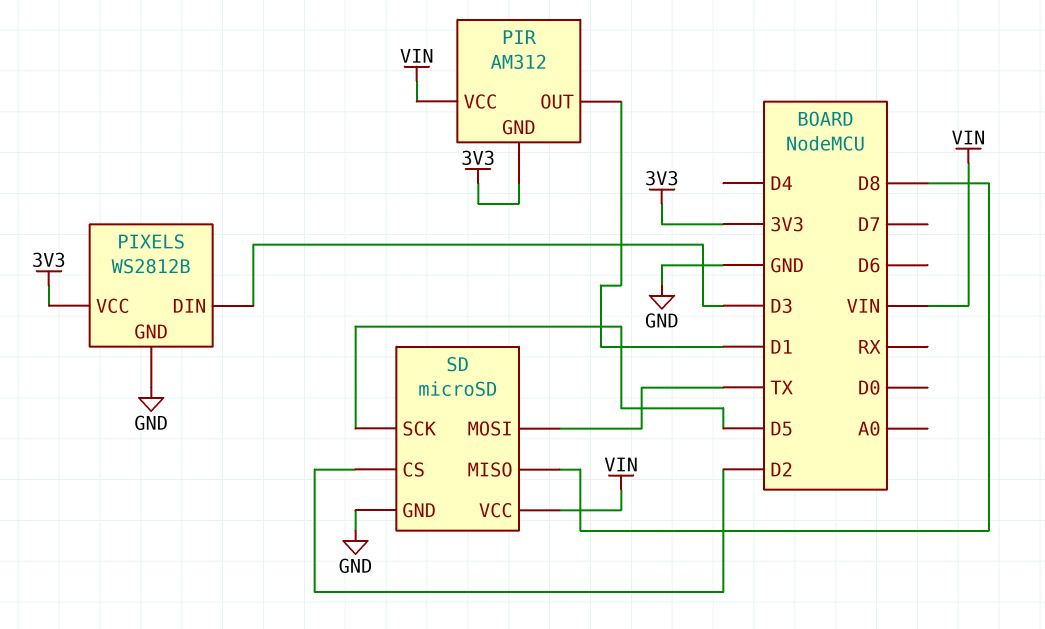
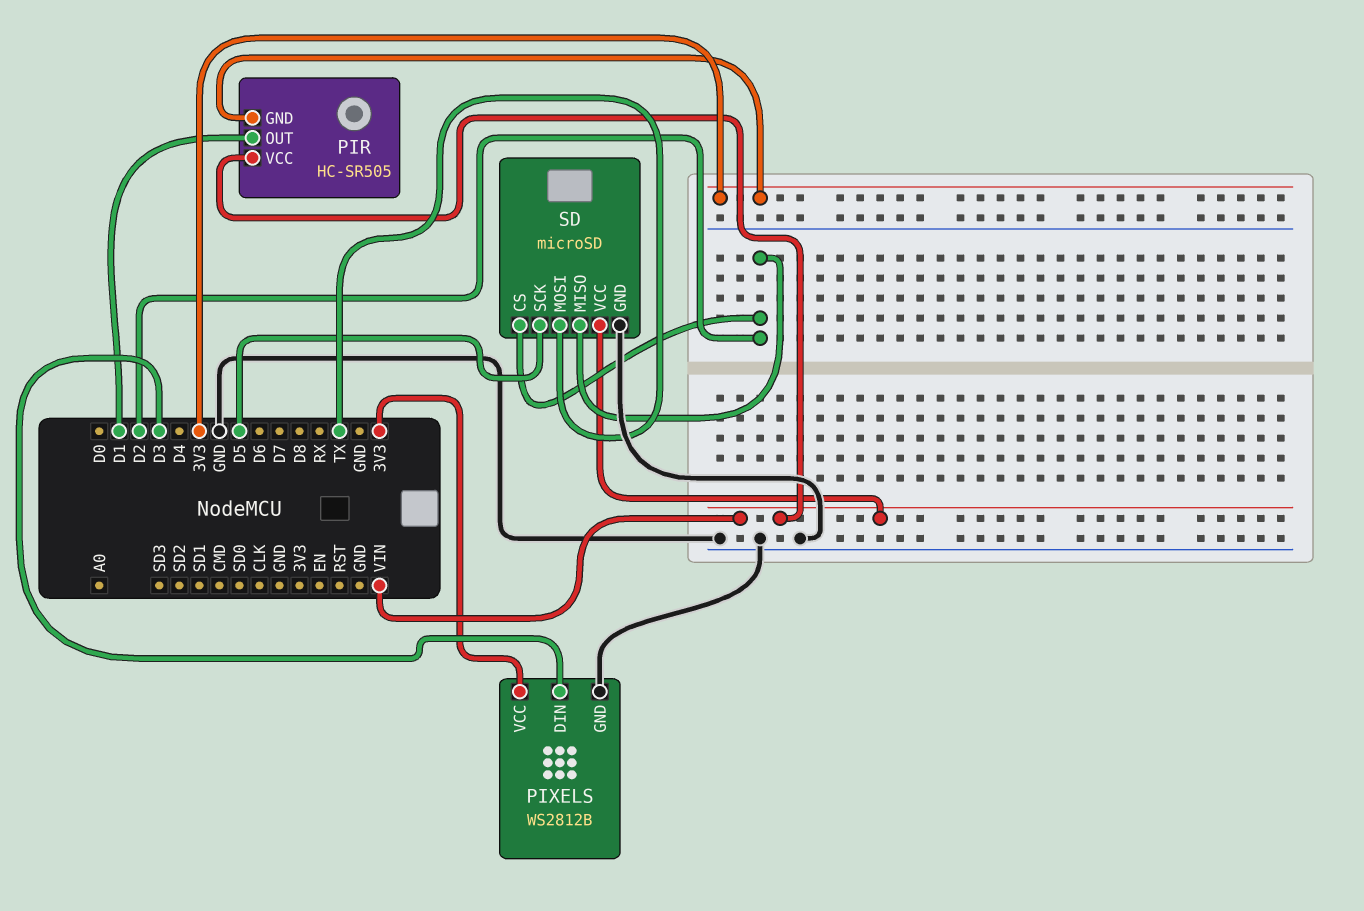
PIR: AM312 -> HC-SR505
SD pin MISO: D8 -> D2

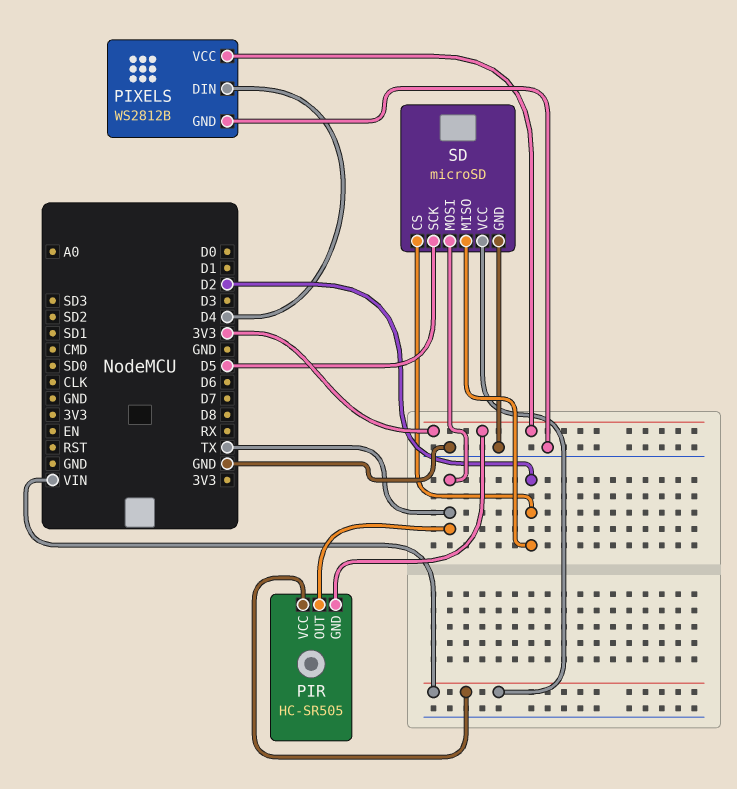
PIR pin OUT: D1 -> TX
PIXELS pin DIN: D3 -> D4

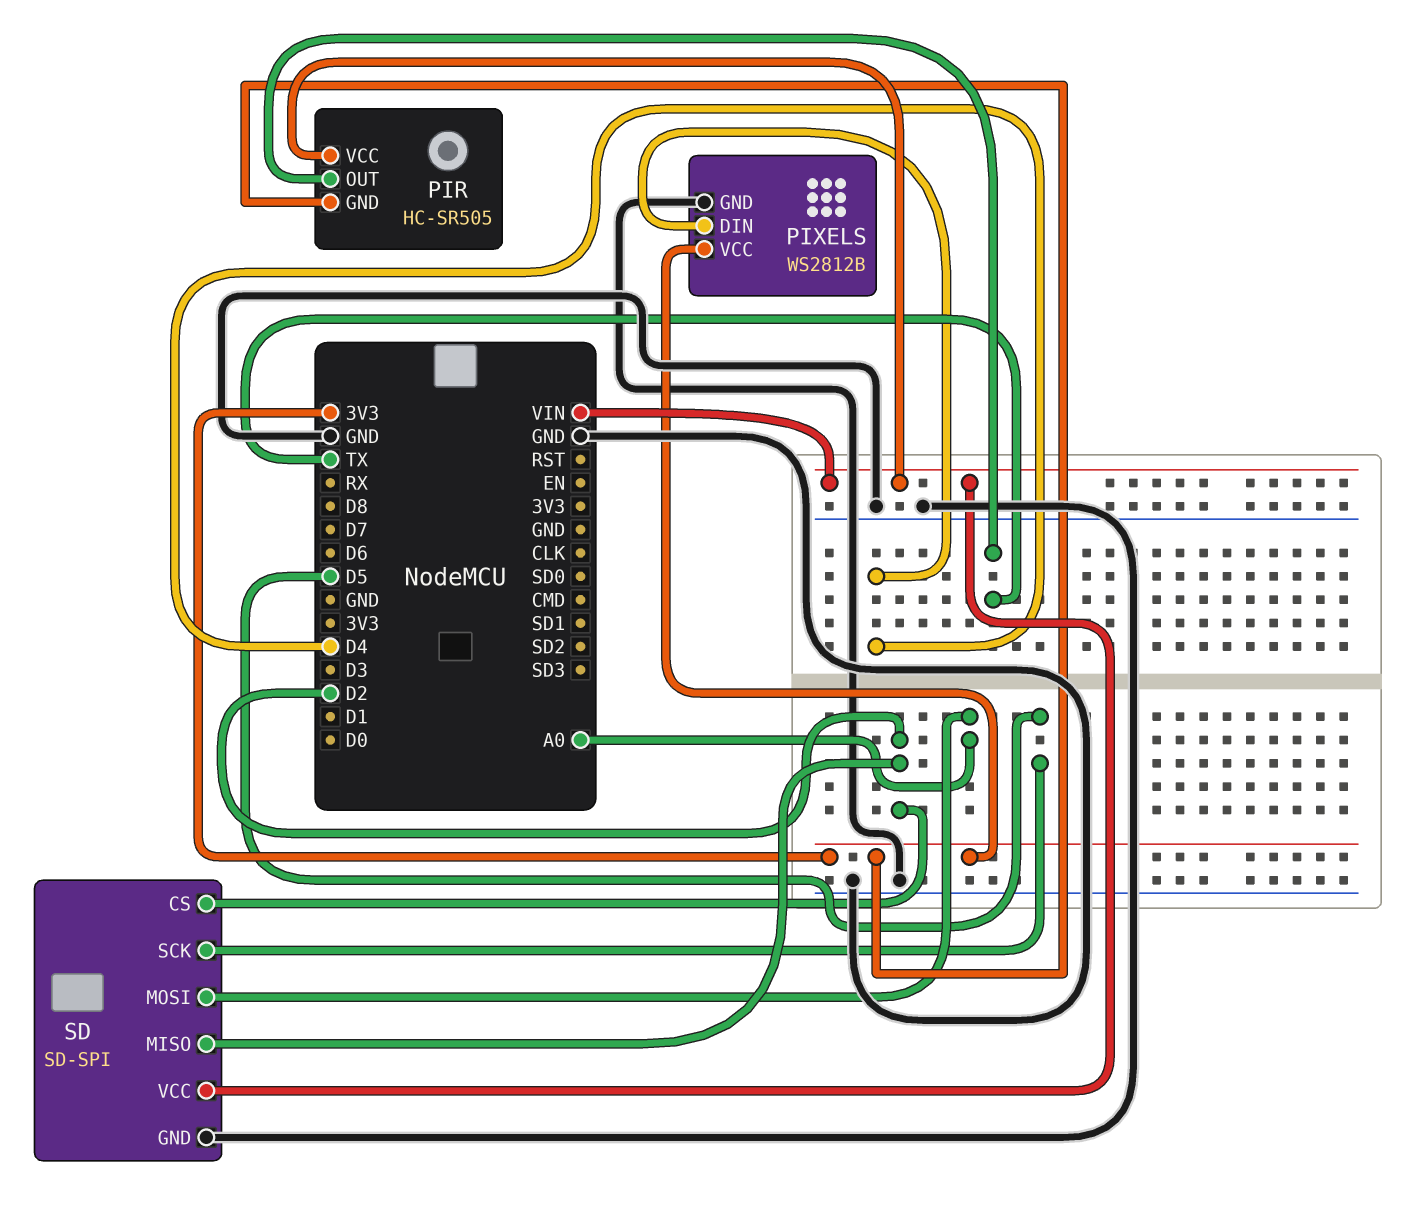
SD: microSD -> SD-SPI
SD pin MOSI: TX -> A0

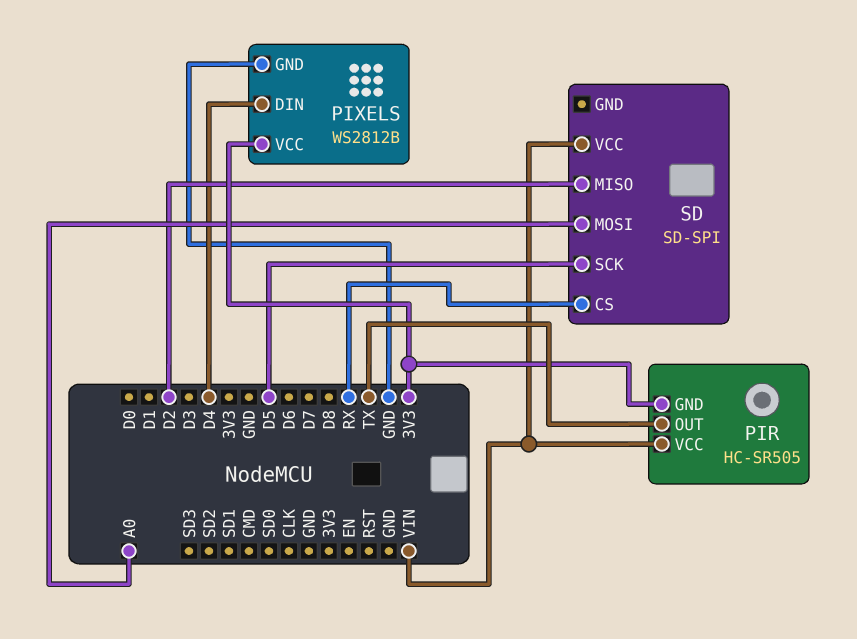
SD pin CS: D2 -> RX
SD pin GND: GND -> none

